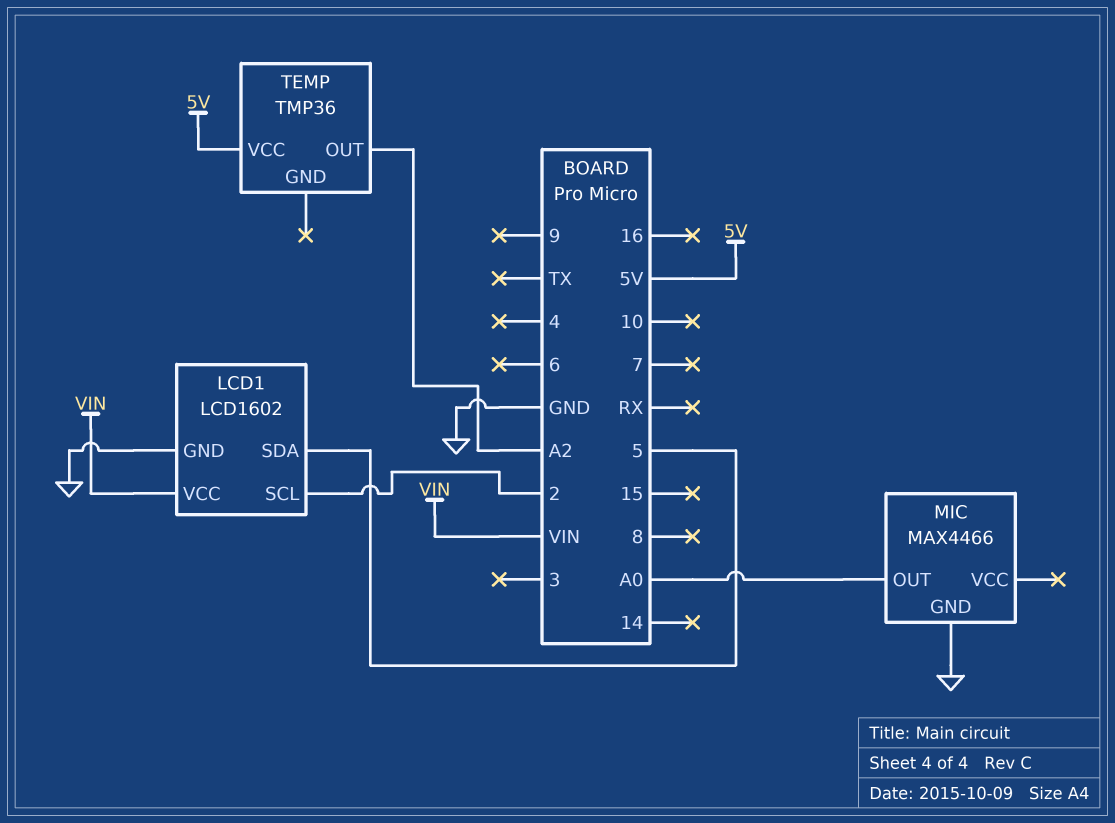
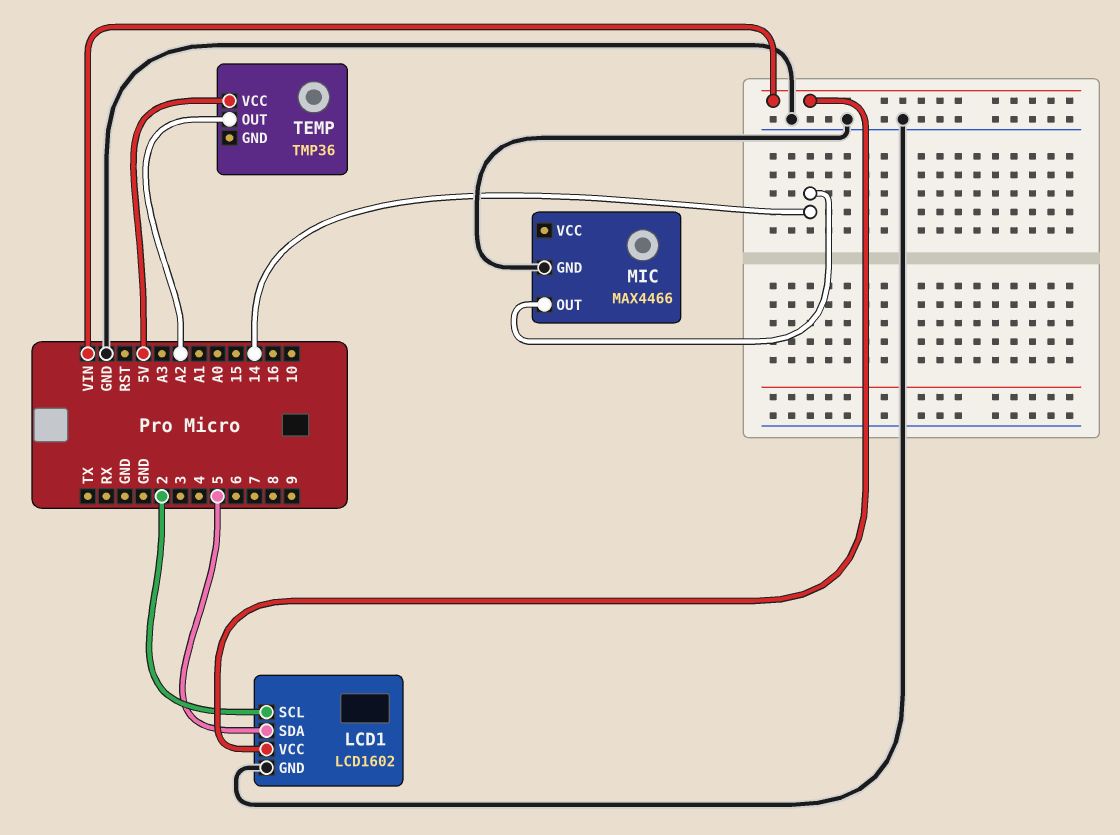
MIC pin OUT: A0 -> 14

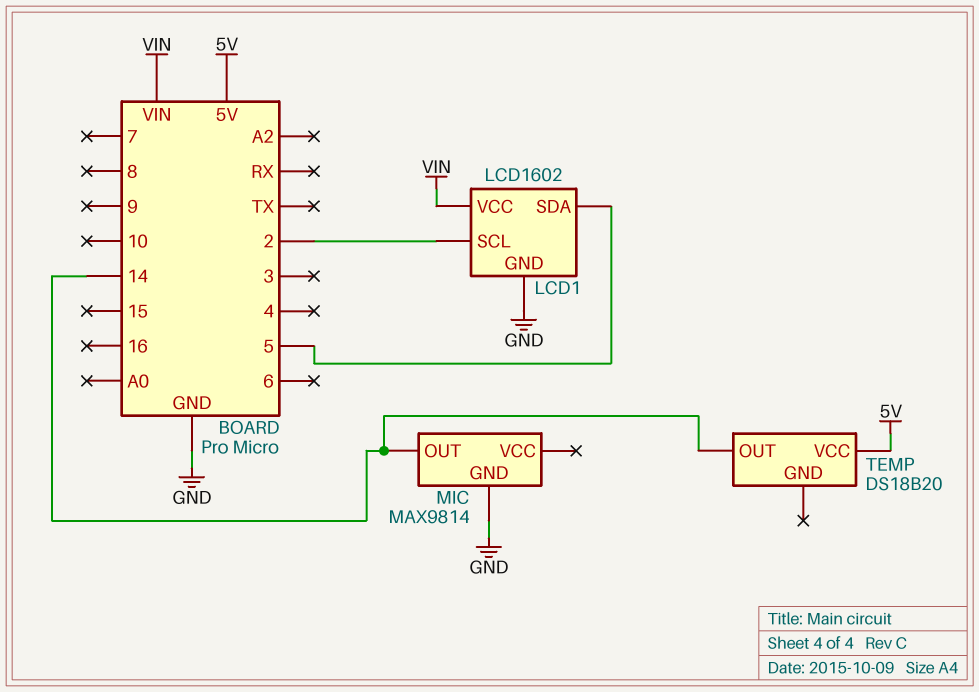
MIC: MAX4466 -> MAX9814
TEMP: TMP36 -> DS18B20
TEMP pin OUT: A2 -> 14

